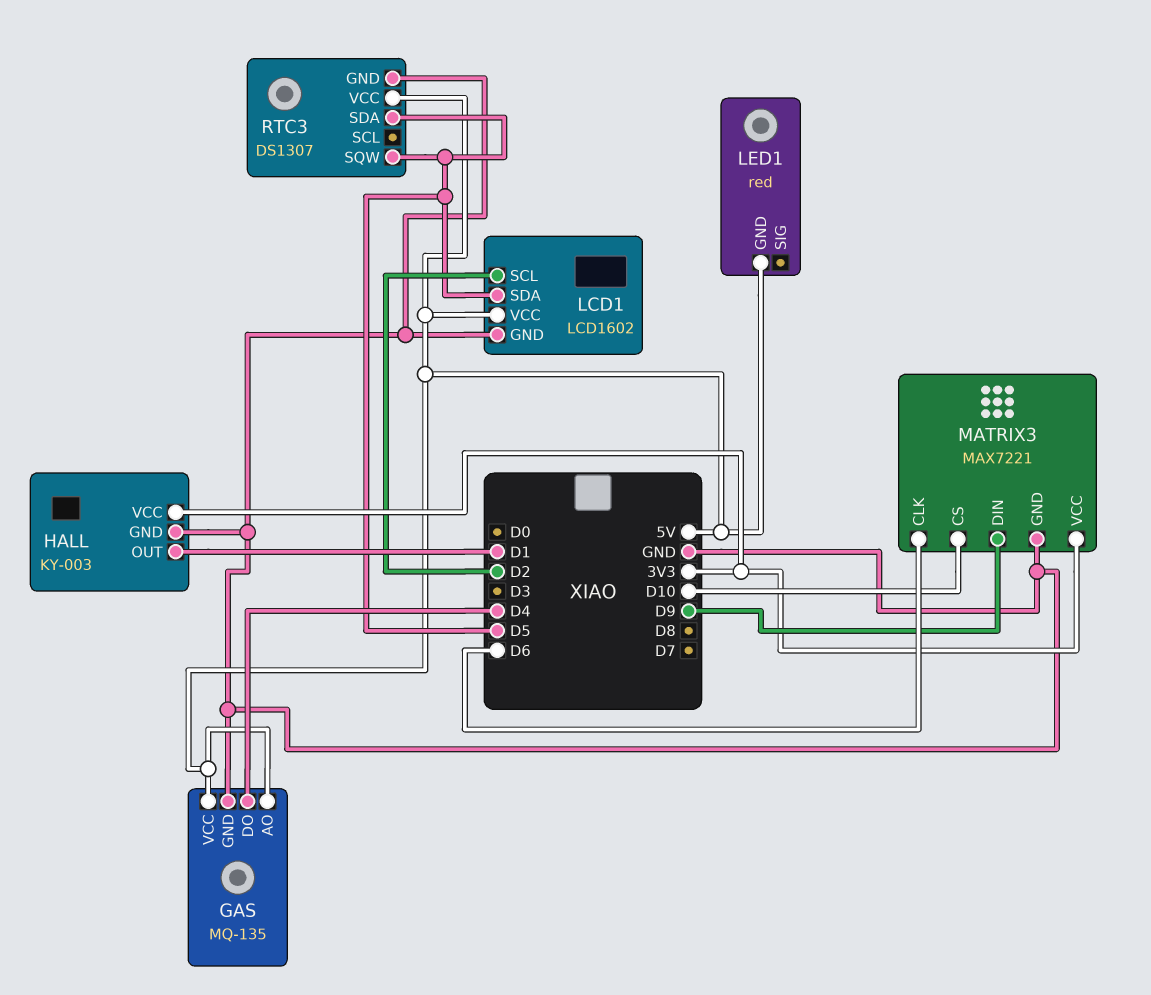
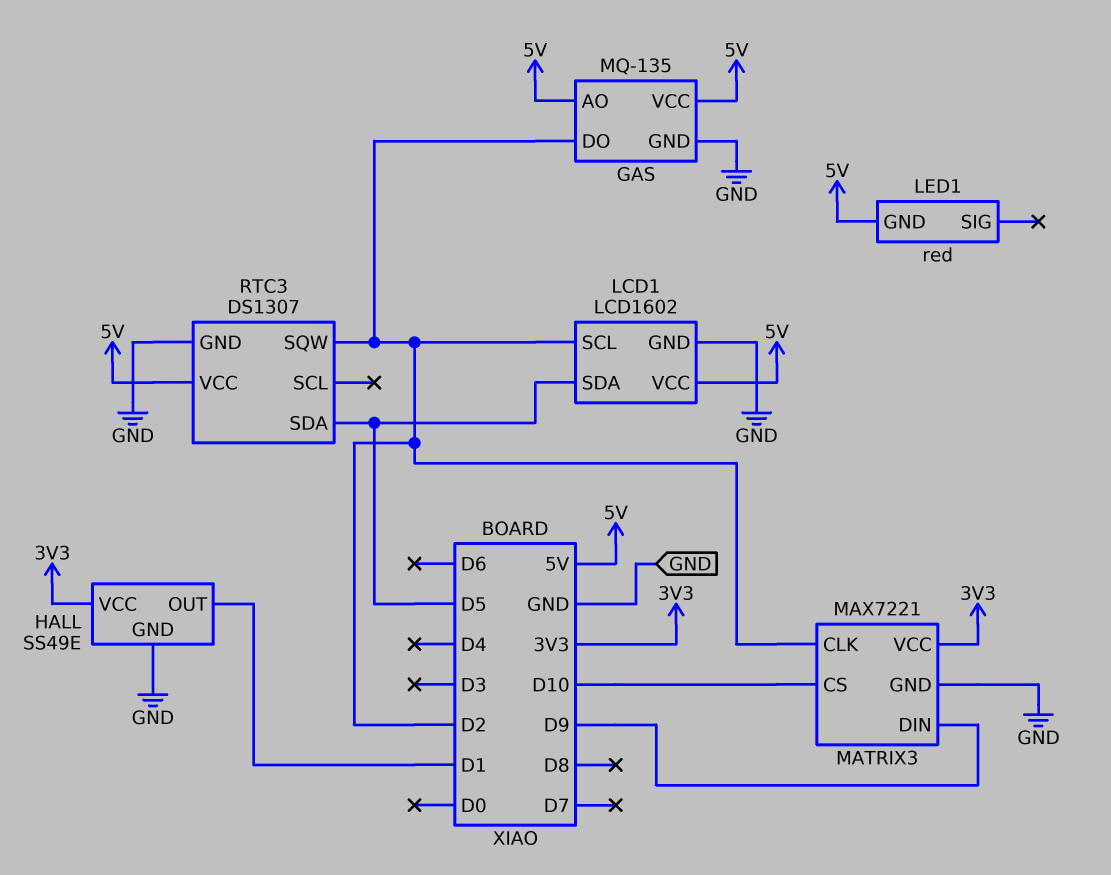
GAS pin DO: D4 -> D2
HALL: KY-003 -> SS49E
MATRIX3 pin CLK: D6 -> D2
RTC3 pin SQW: D5 -> D2

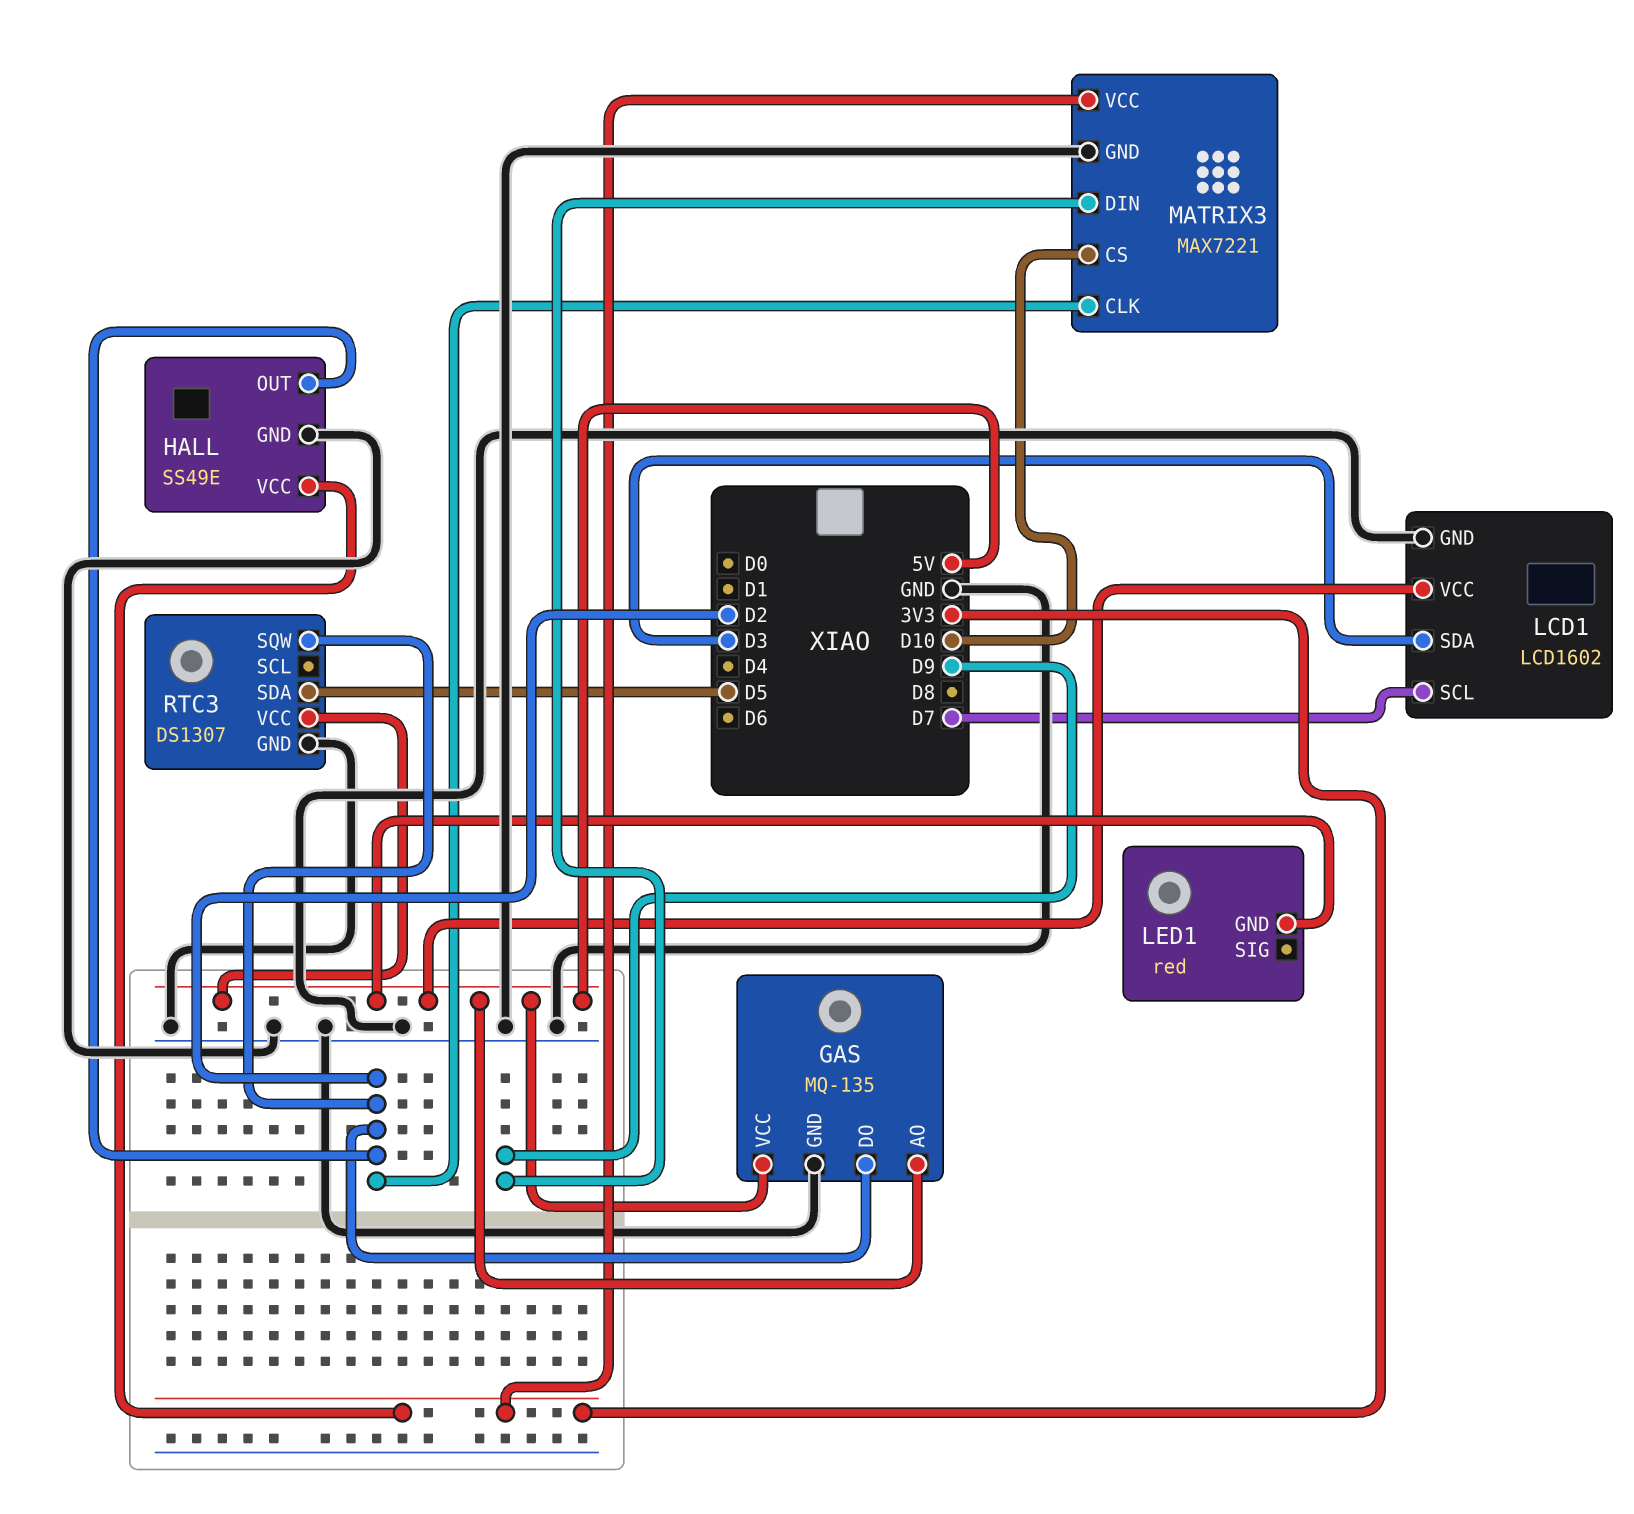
HALL pin OUT: D1 -> D2
LCD1 pin SCL: D2 -> D7
LCD1 pin SDA: D5 -> D3

